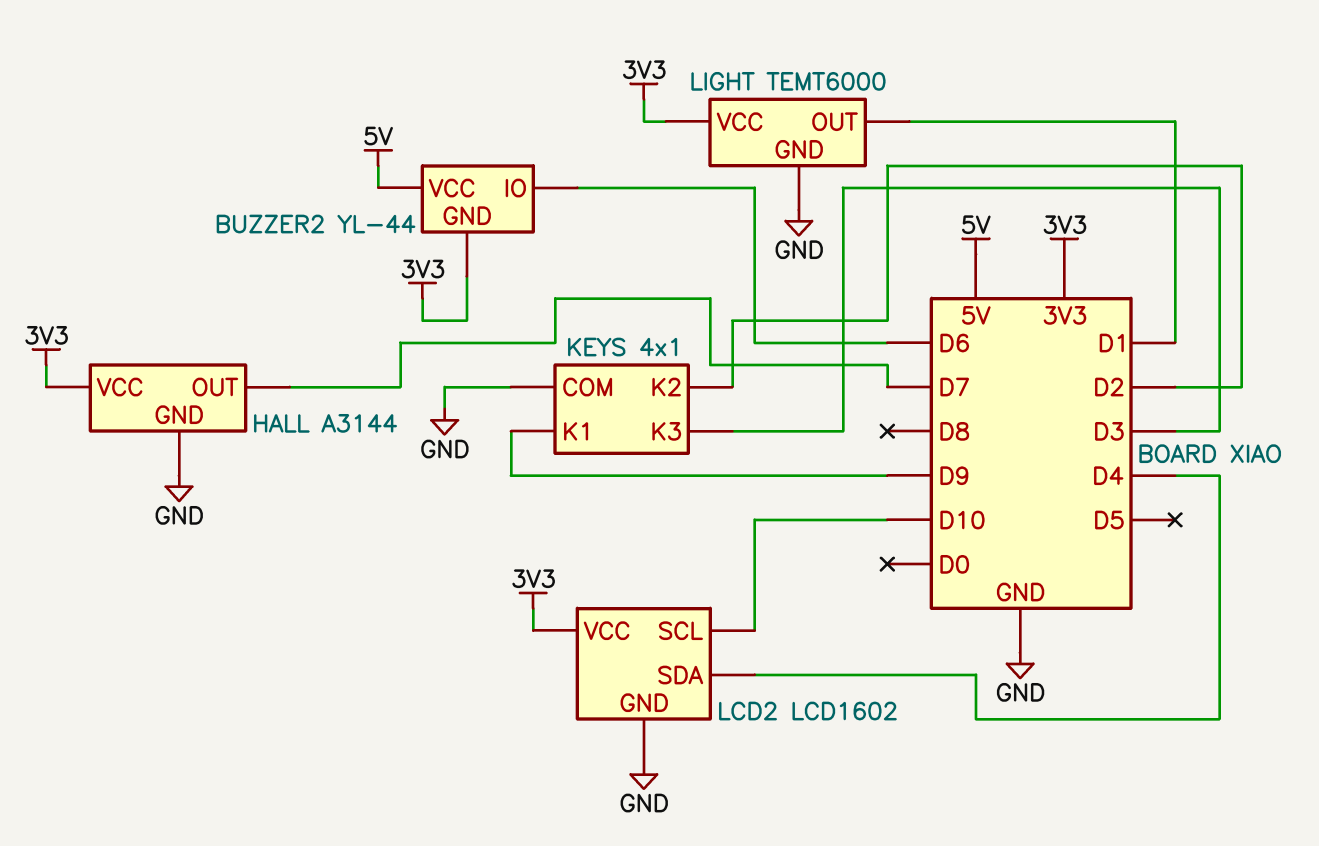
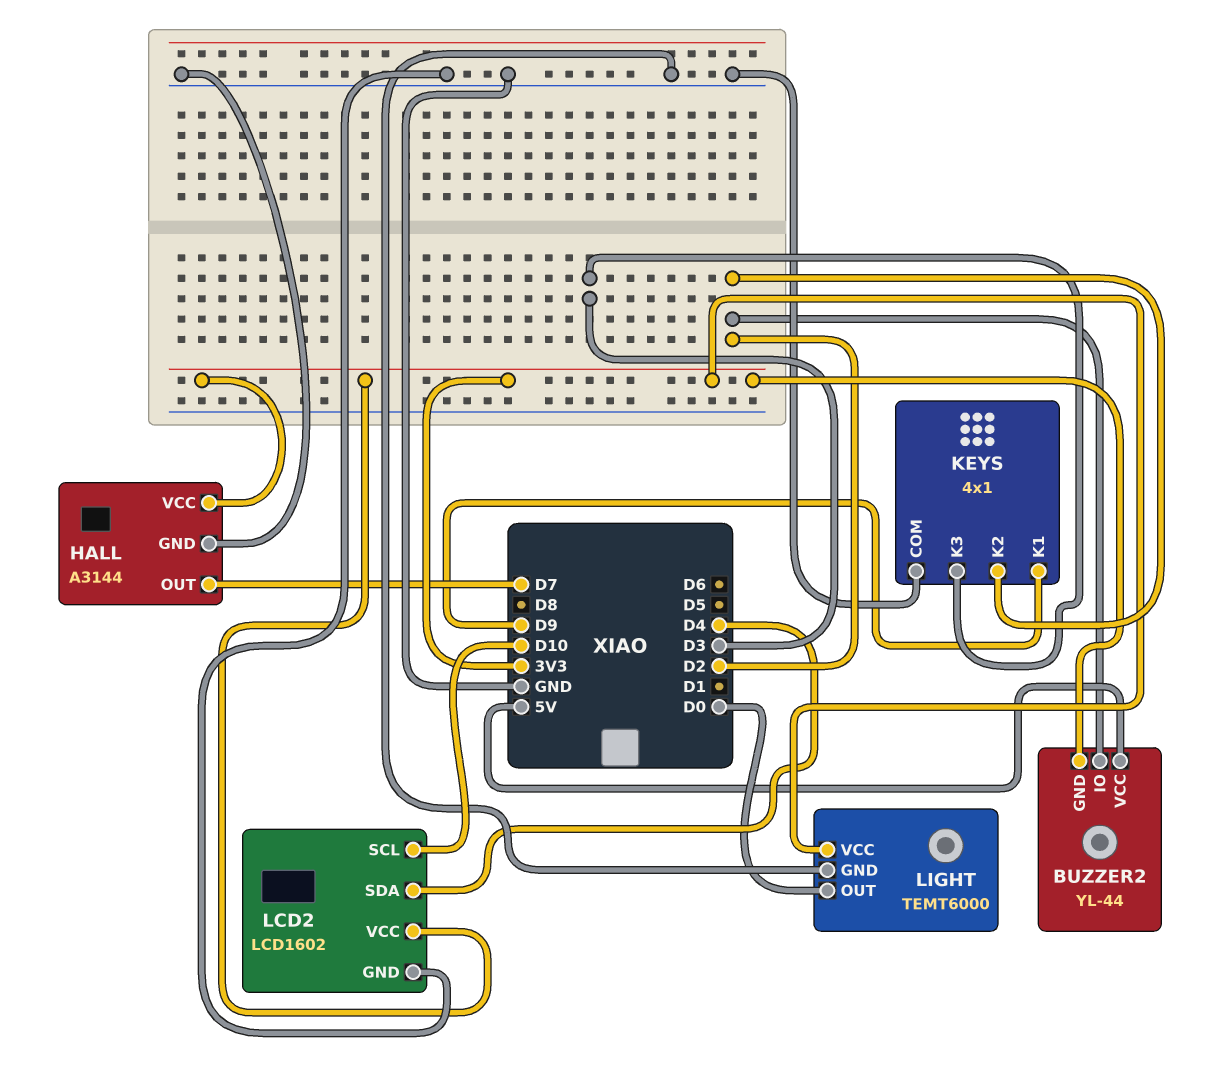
BUZZER2 pin IO: D6 -> D2
LIGHT pin OUT: D1 -> D0

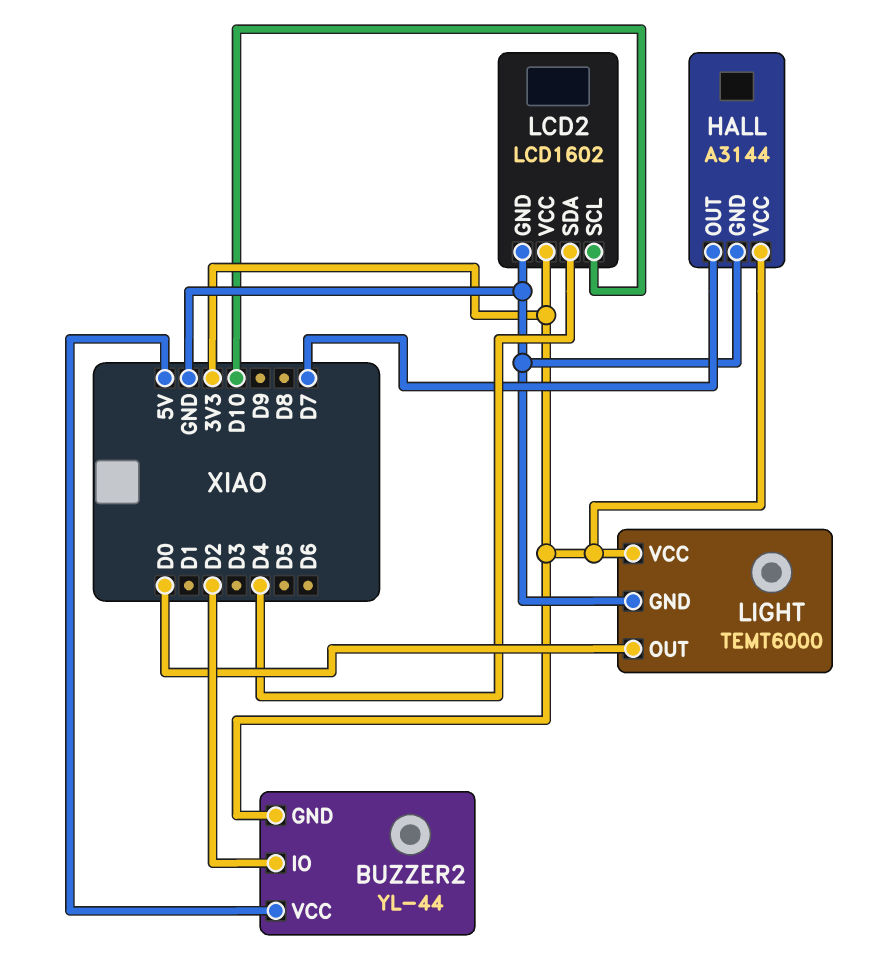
KEYS: 4x1 -> none
KEYS pin COM: GND -> none
KEYS pin K1: D9 -> none
KEYS pin K2: D2 -> none
KEYS pin K3: D3 -> none

